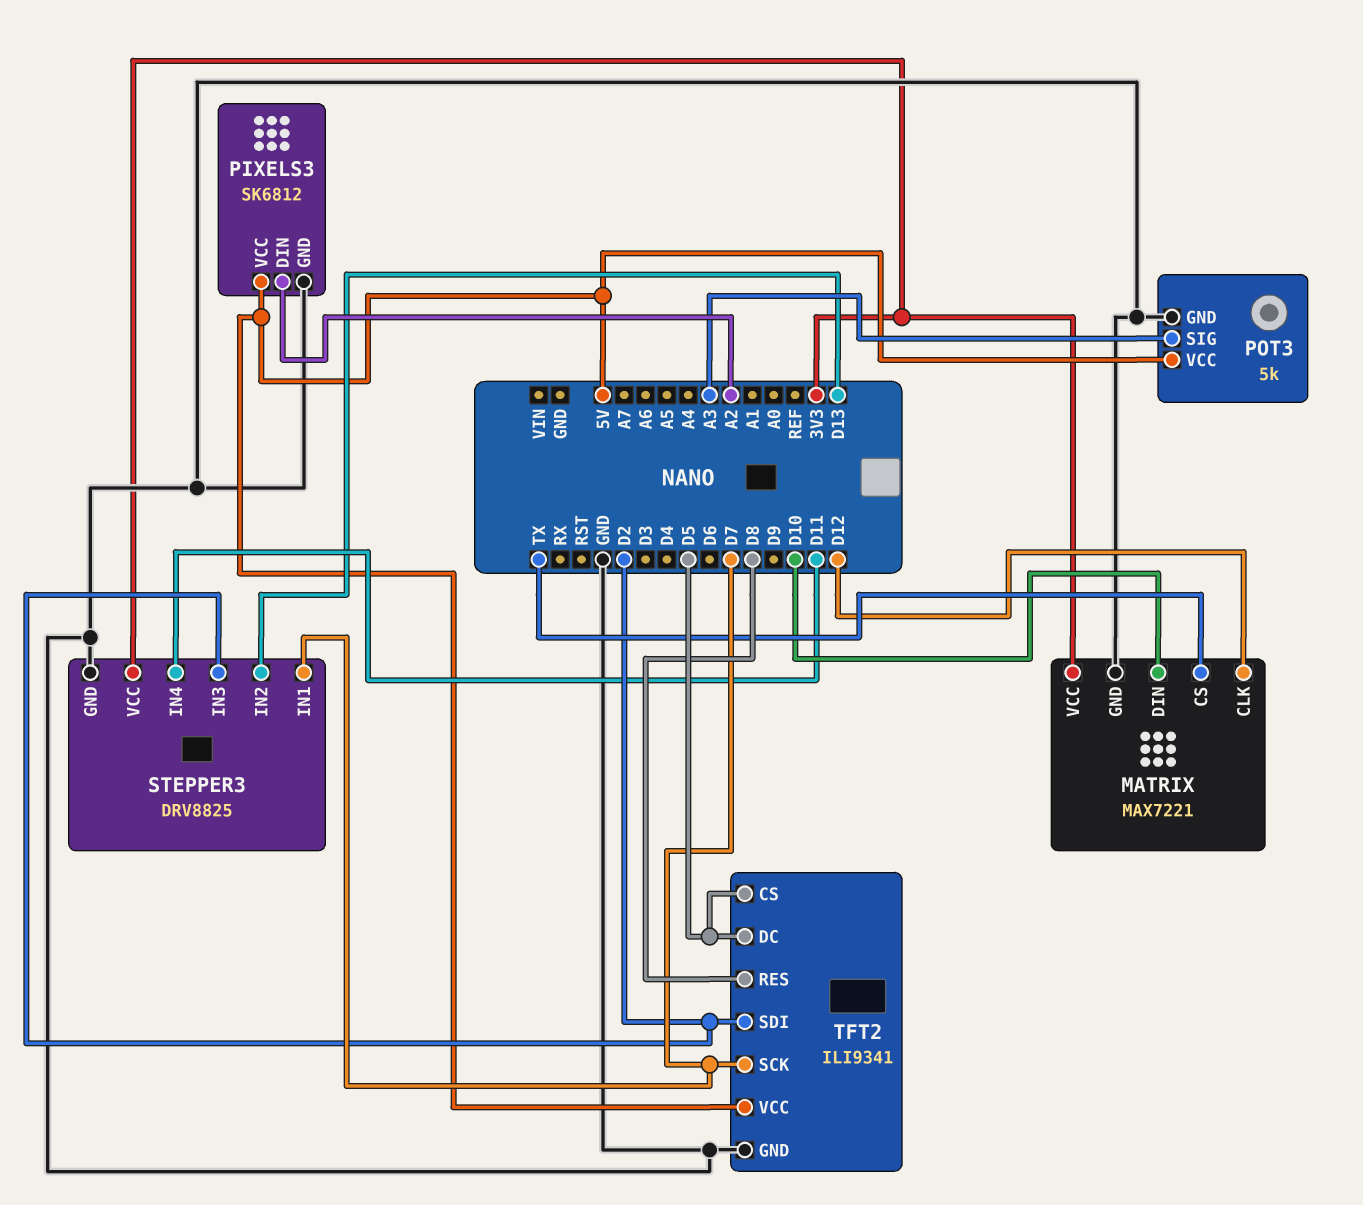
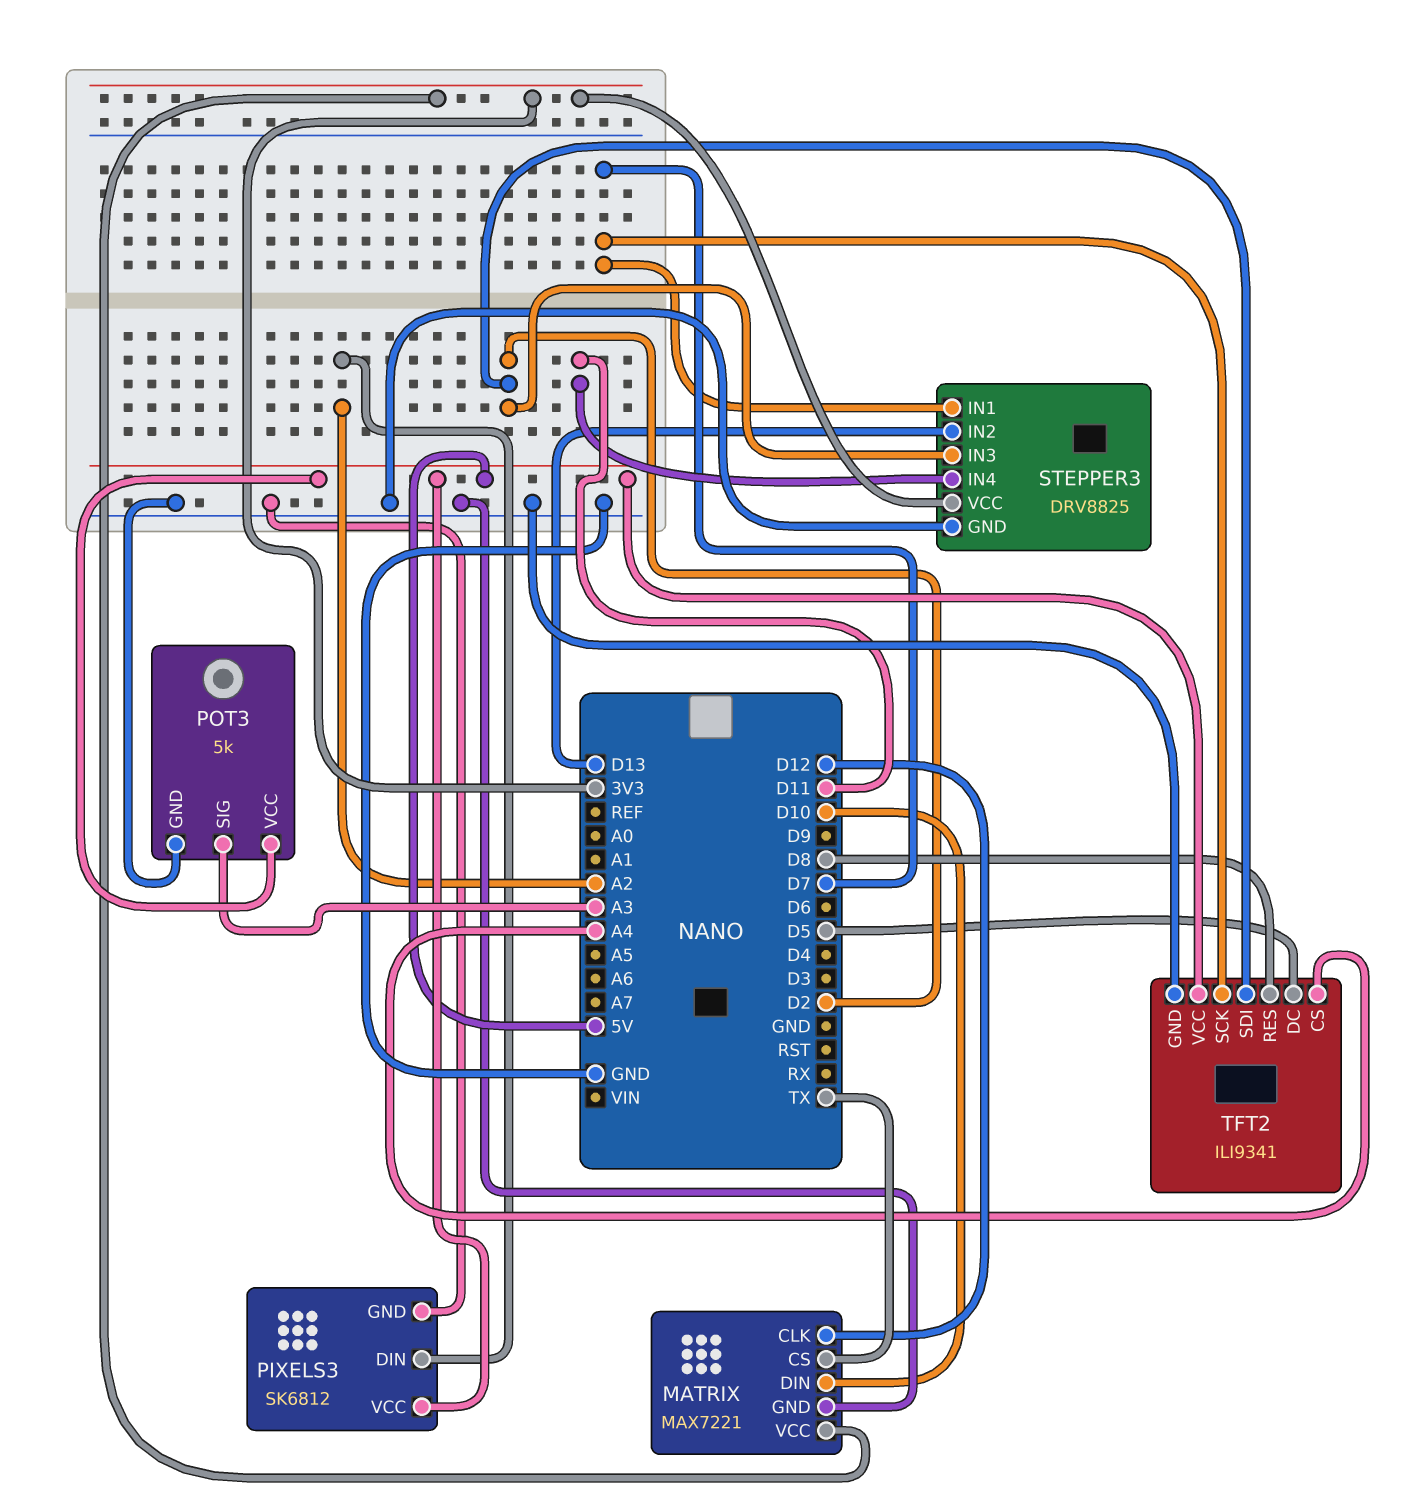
TFT2 pin CS: D5 -> A4

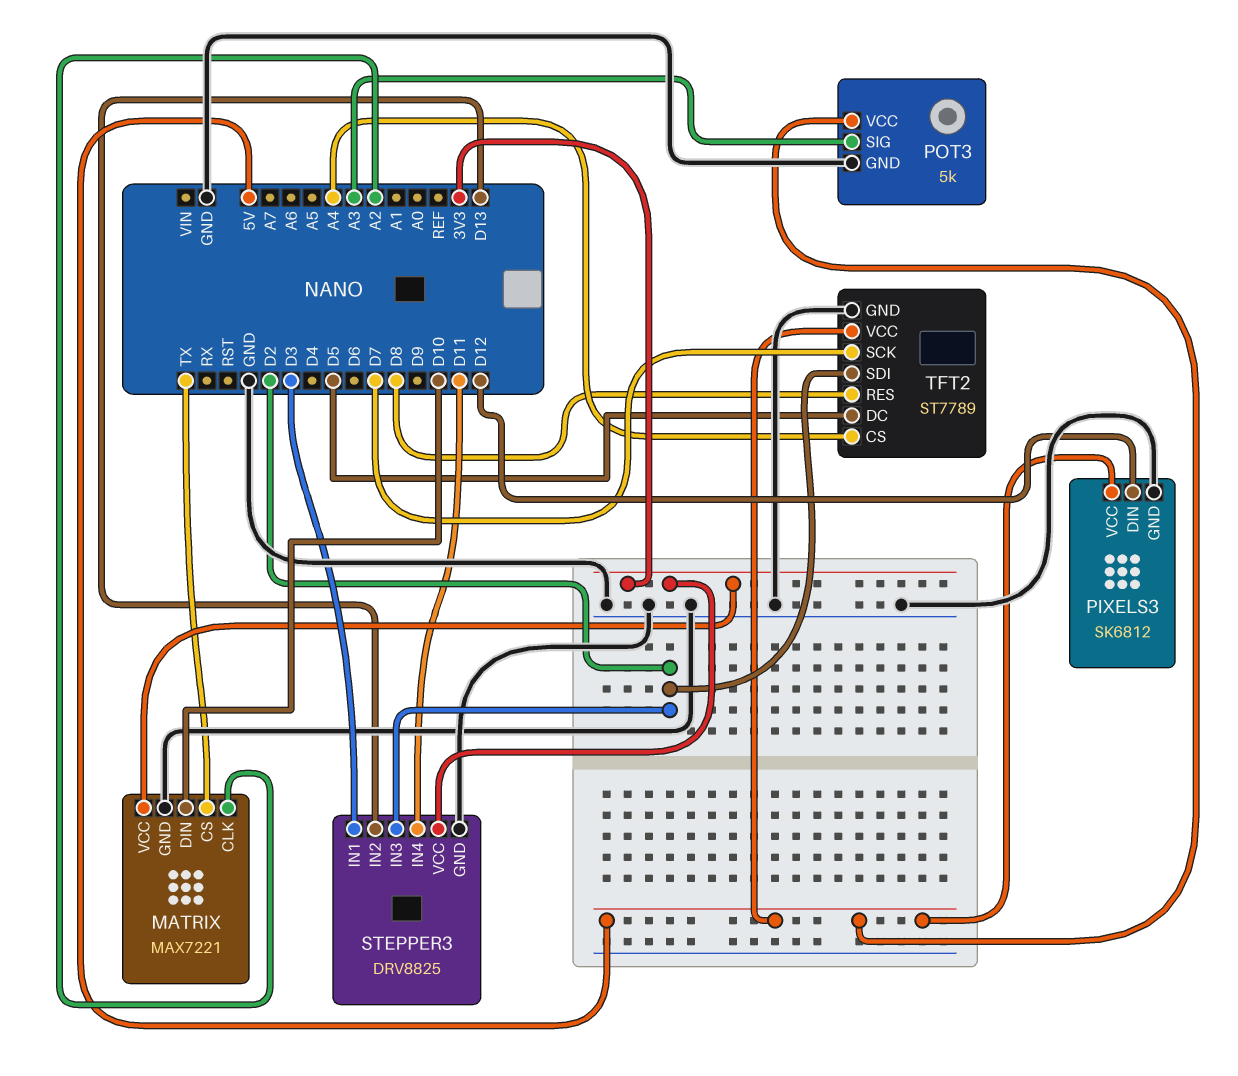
MATRIX pin CLK: D12 -> A2
PIXELS3 pin DIN: A2 -> D12
STEPPER3 pin IN1: D7 -> D3
TFT2: ILI9341 -> ST7789

